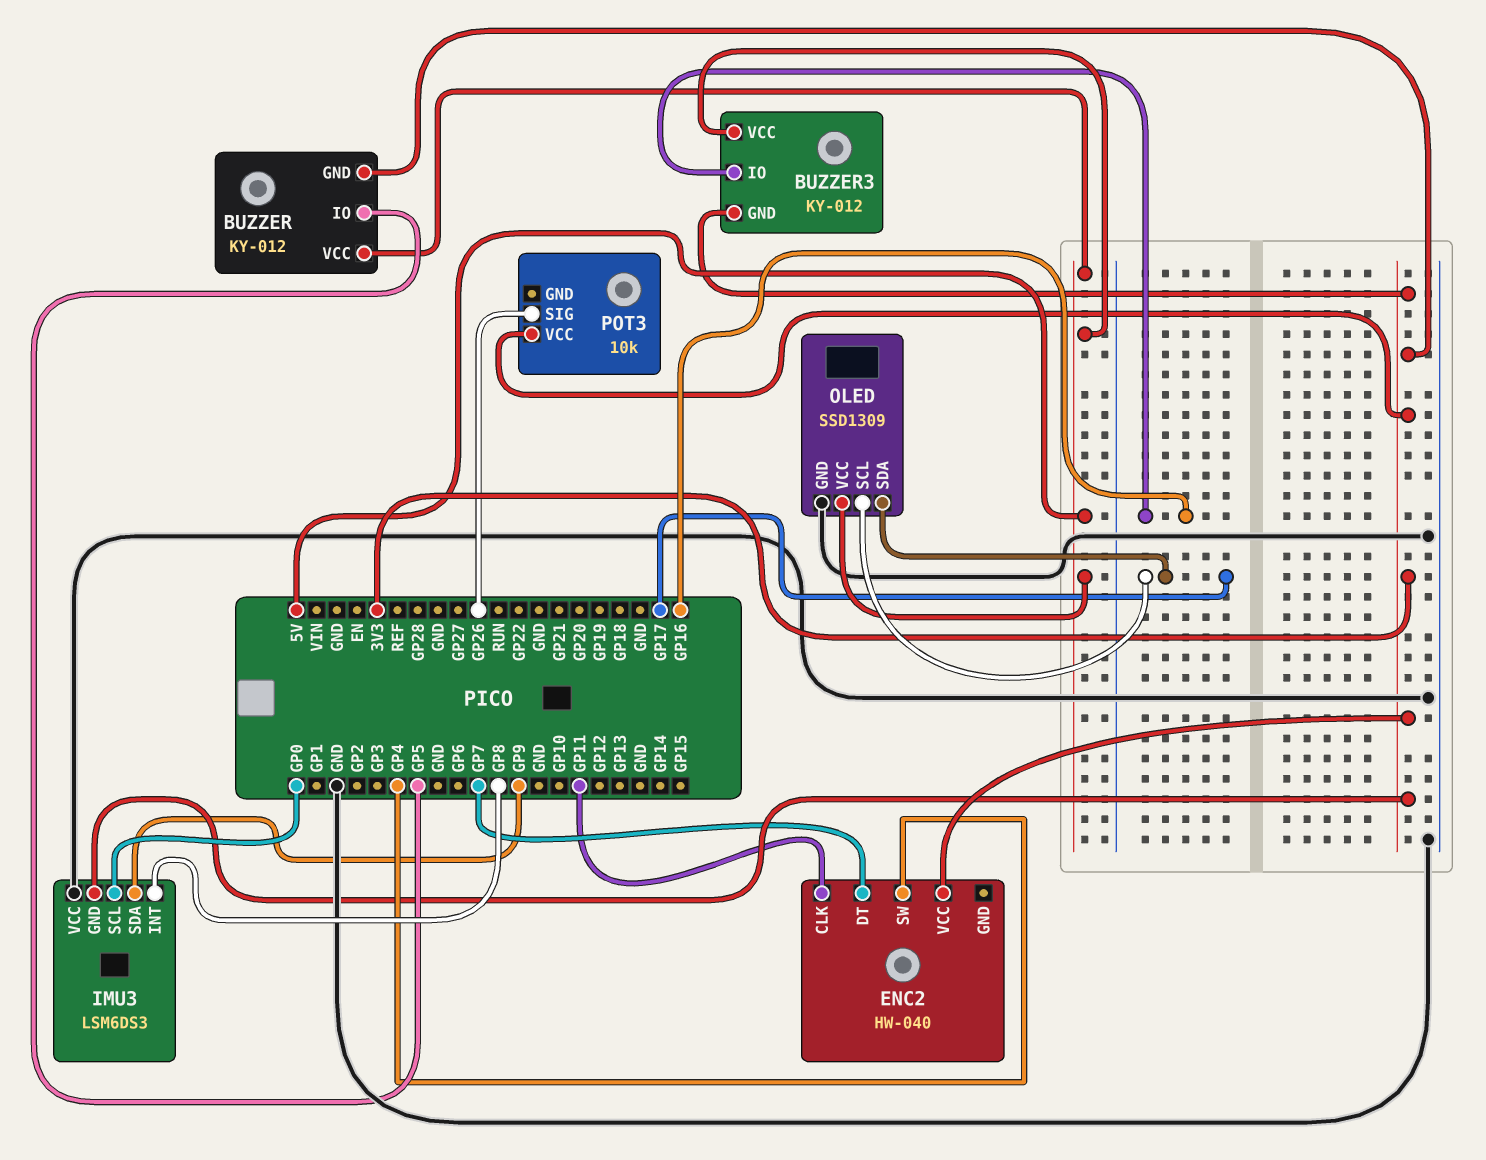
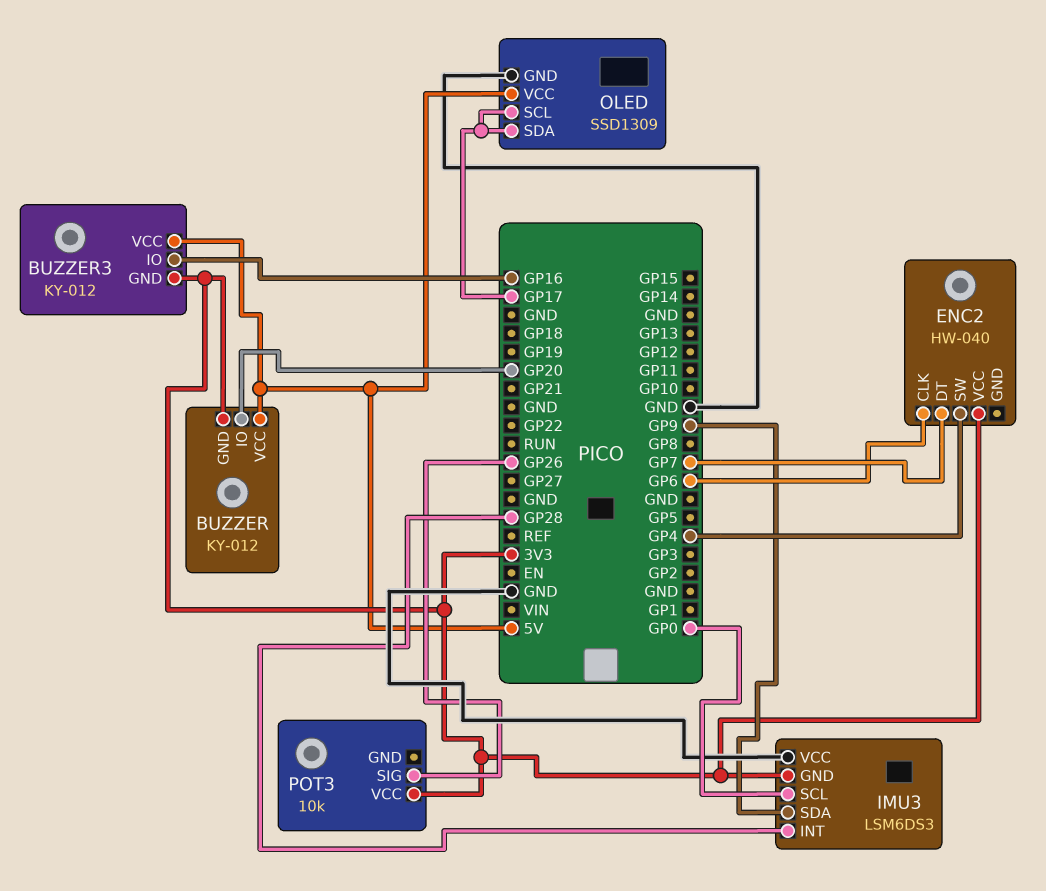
BUZZER pin IO: GP5 -> GP20
ENC2 pin CLK: GP11 -> GP6
IMU3 pin INT: GP8 -> GP28

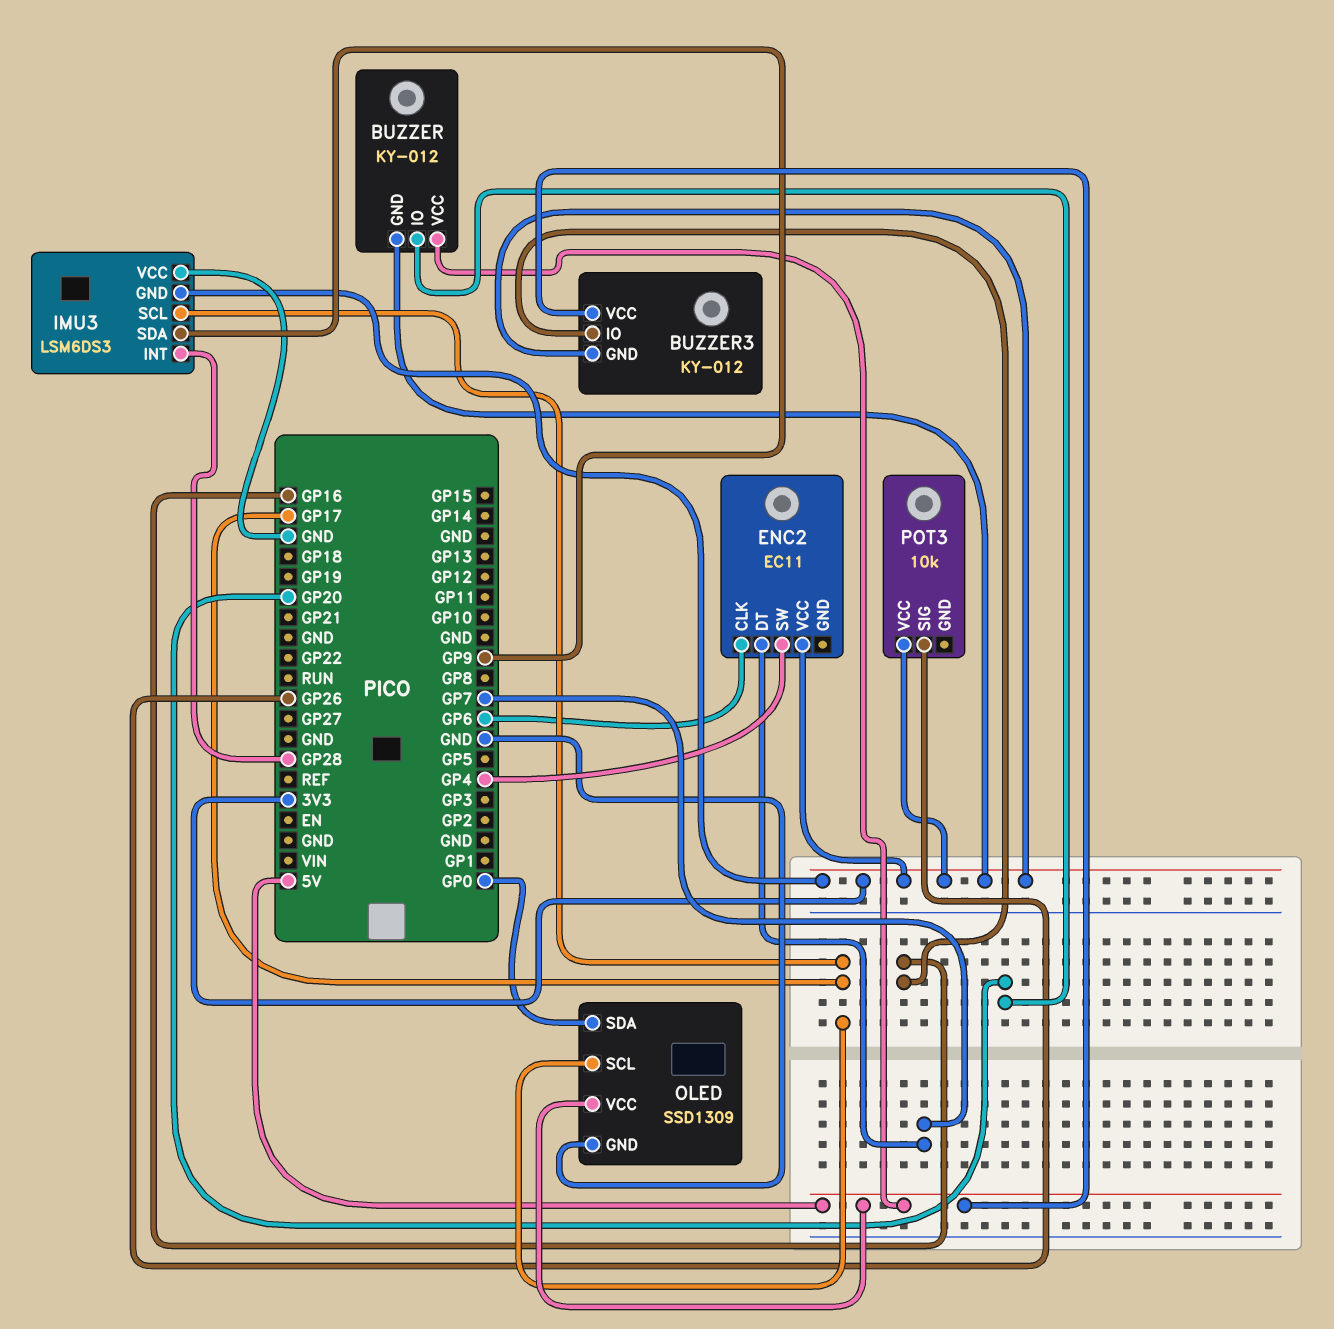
ENC2: HW-040 -> EC11
IMU3 pin SCL: GP0 -> GP17
OLED pin SDA: GP17 -> GP0

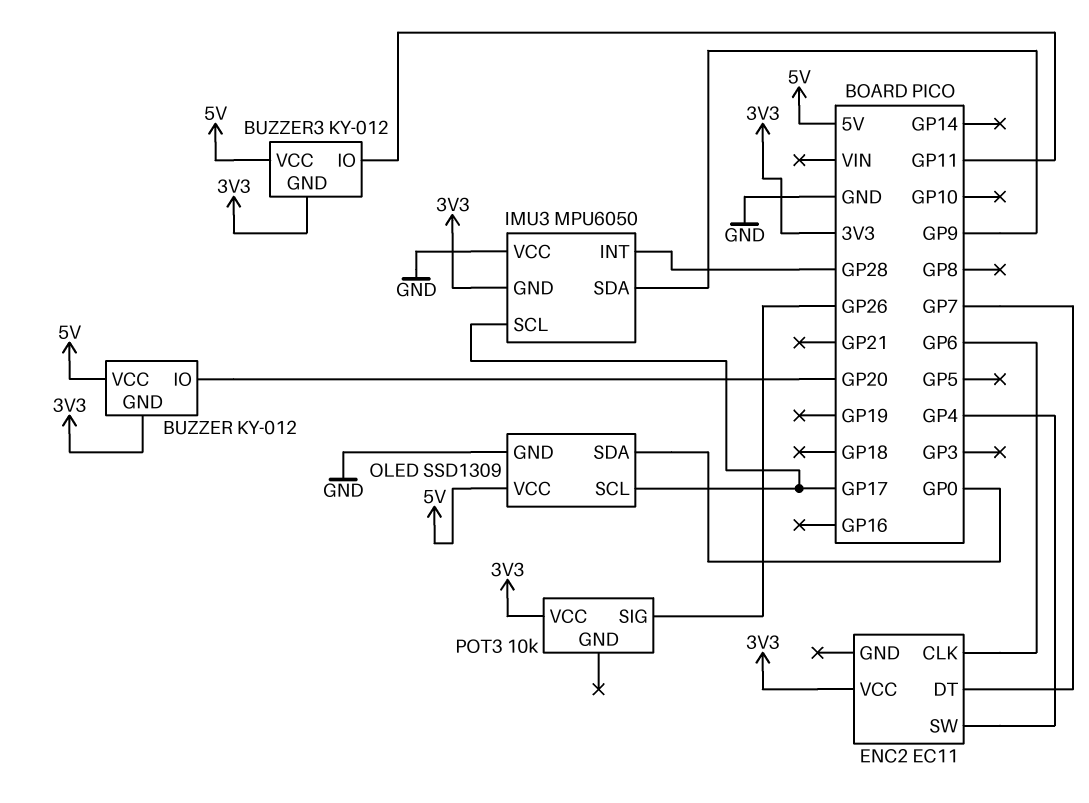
BUZZER3 pin IO: GP16 -> GP11
IMU3: LSM6DS3 -> MPU6050

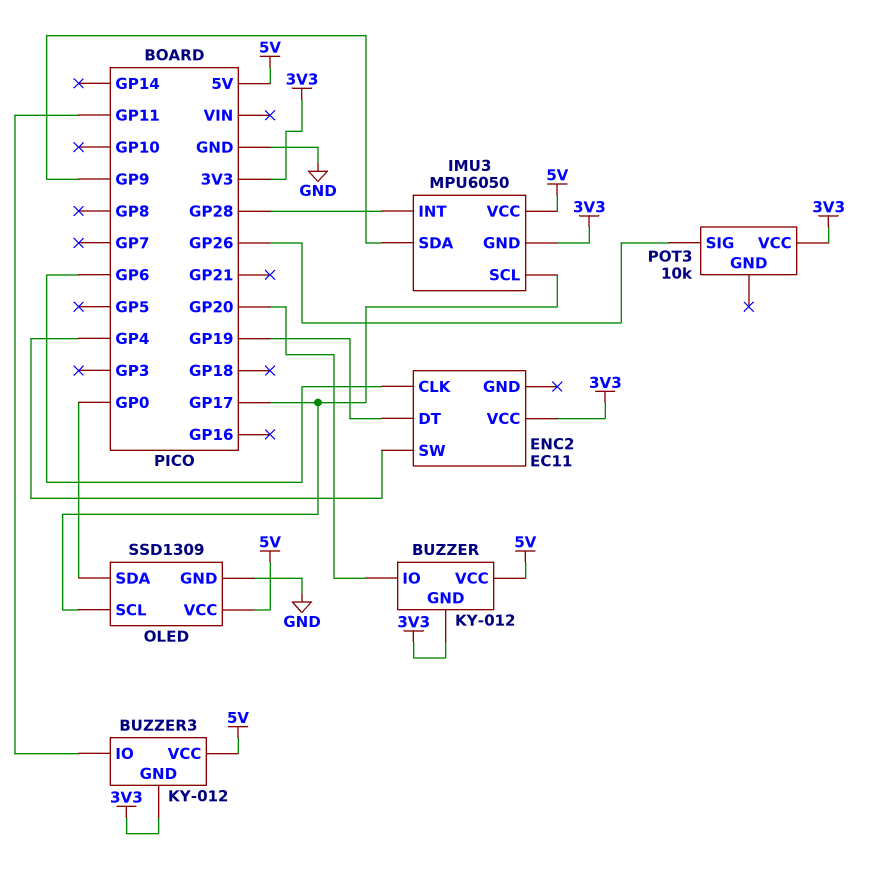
ENC2 pin DT: GP7 -> GP19
IMU3 pin VCC: GND -> 5V

